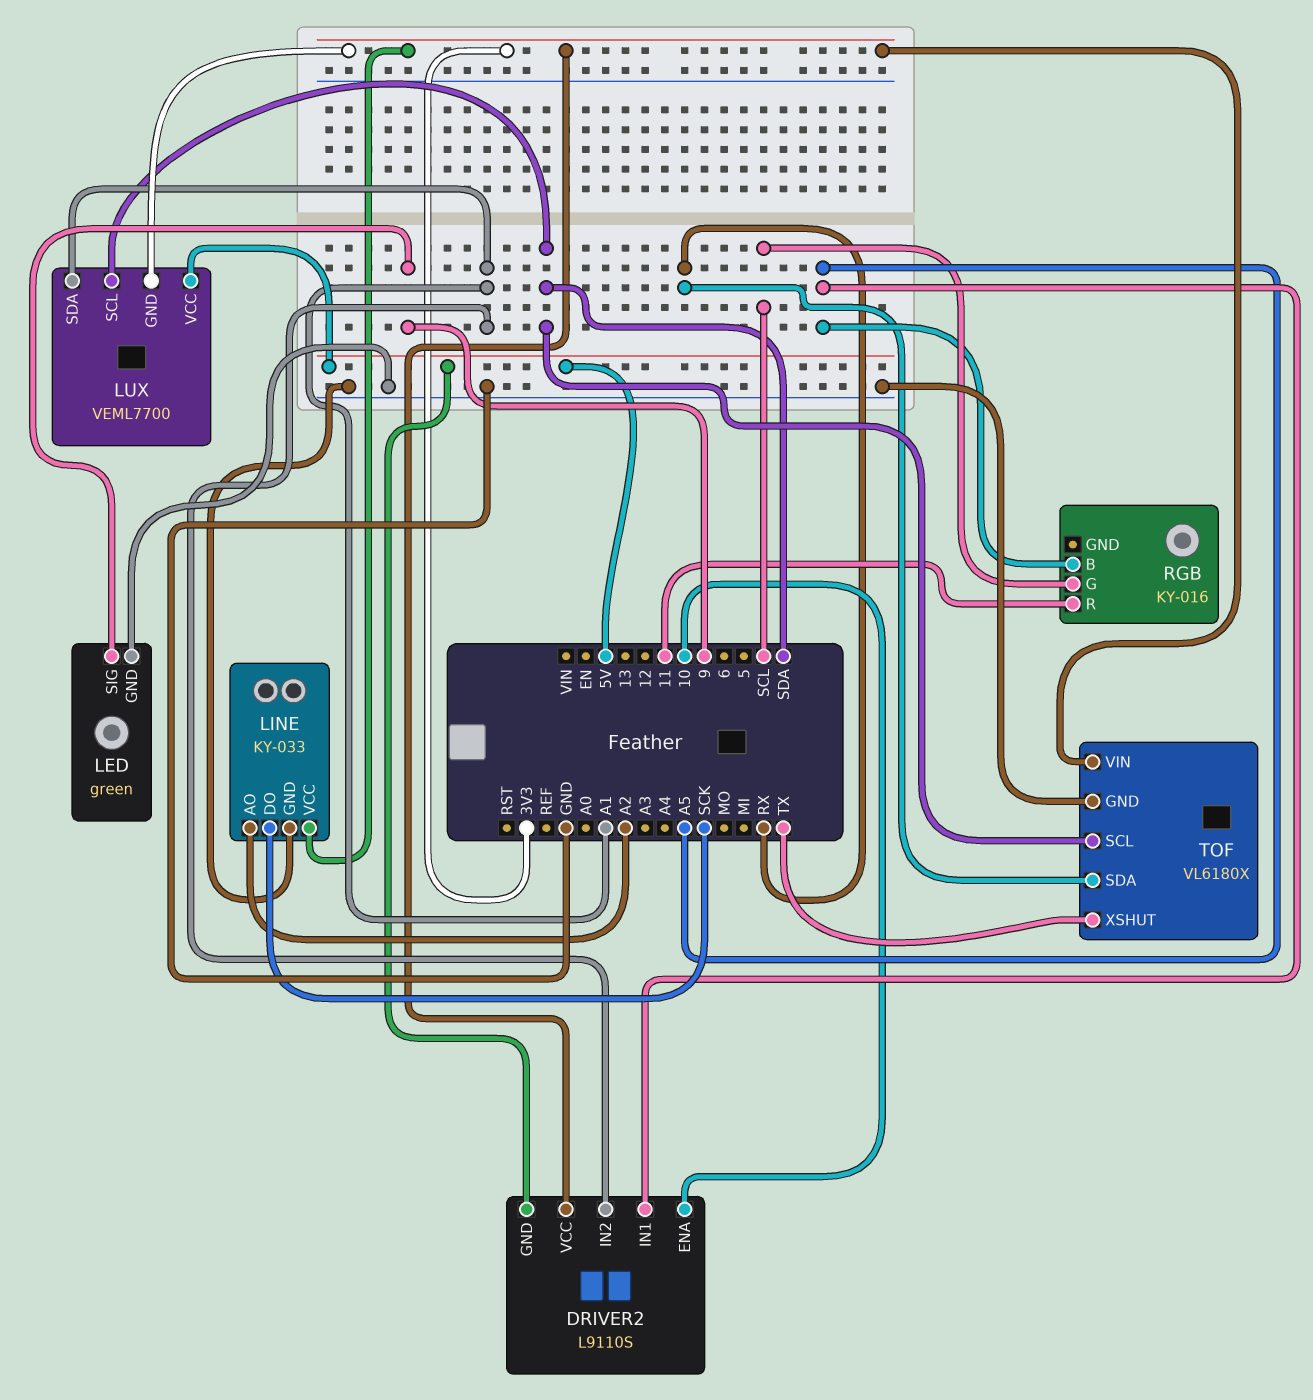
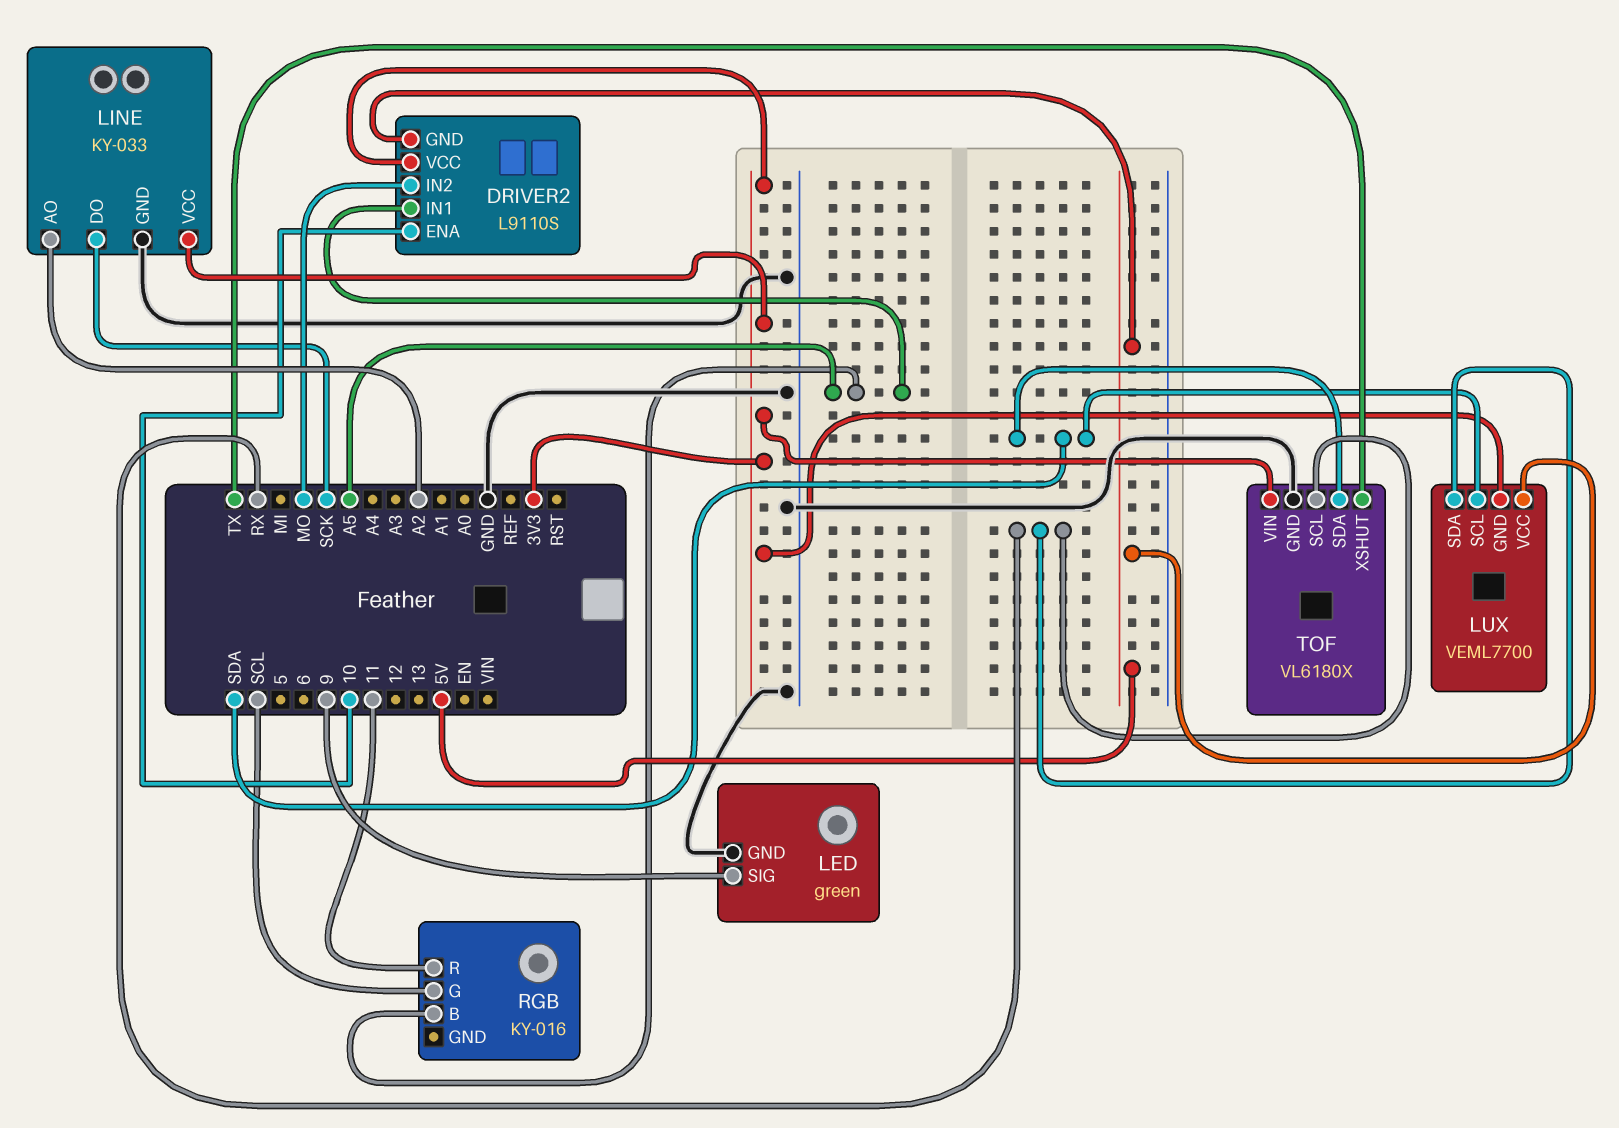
DRIVER2 pin IN2: A1 -> MO
LUX pin SDA: A1 -> RX
TOF pin SCL: SDA -> RX
TOF pin SDA: RX -> SDA

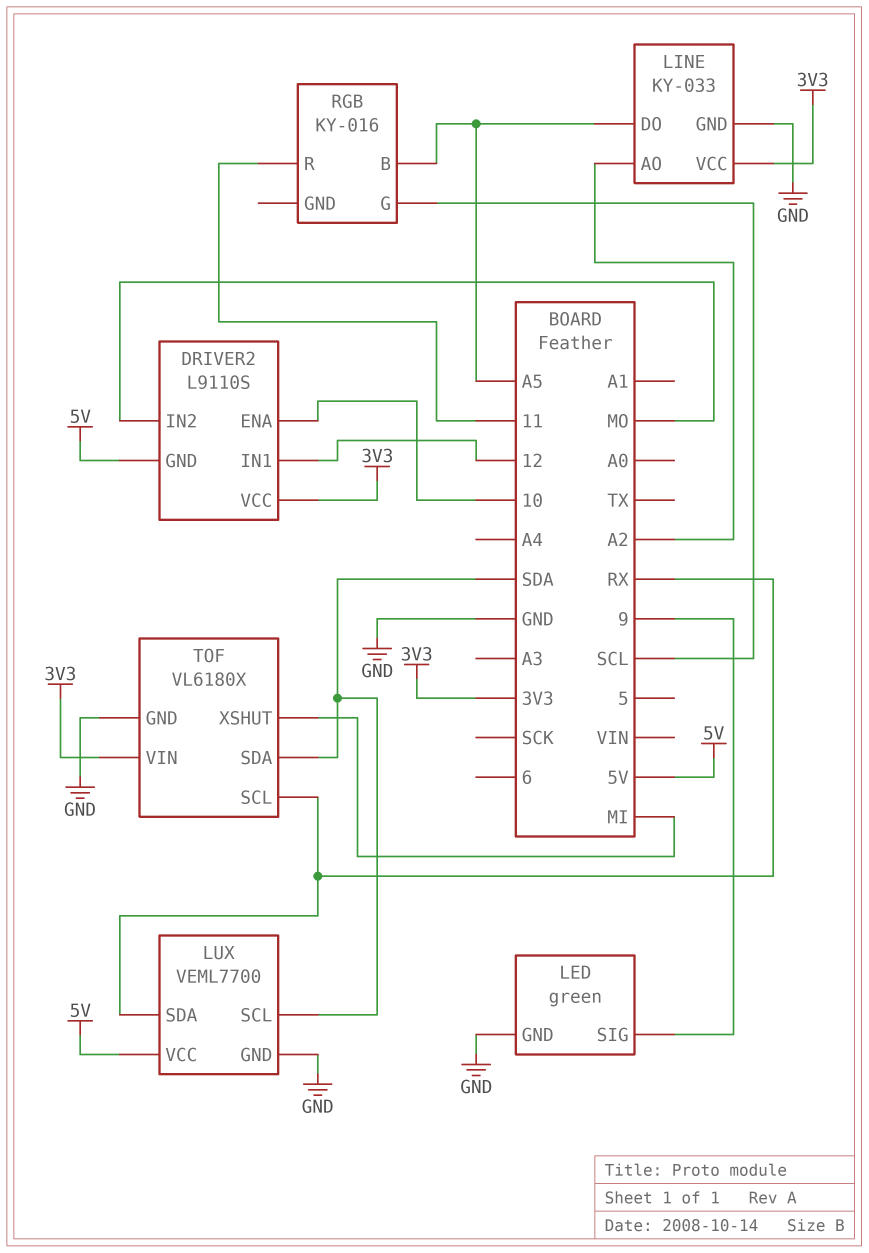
DRIVER2 pin IN1: A5 -> 12
LINE pin DO: SCK -> A5
LUX pin GND: 3V3 -> GND
TOF pin XSHUT: TX -> MI

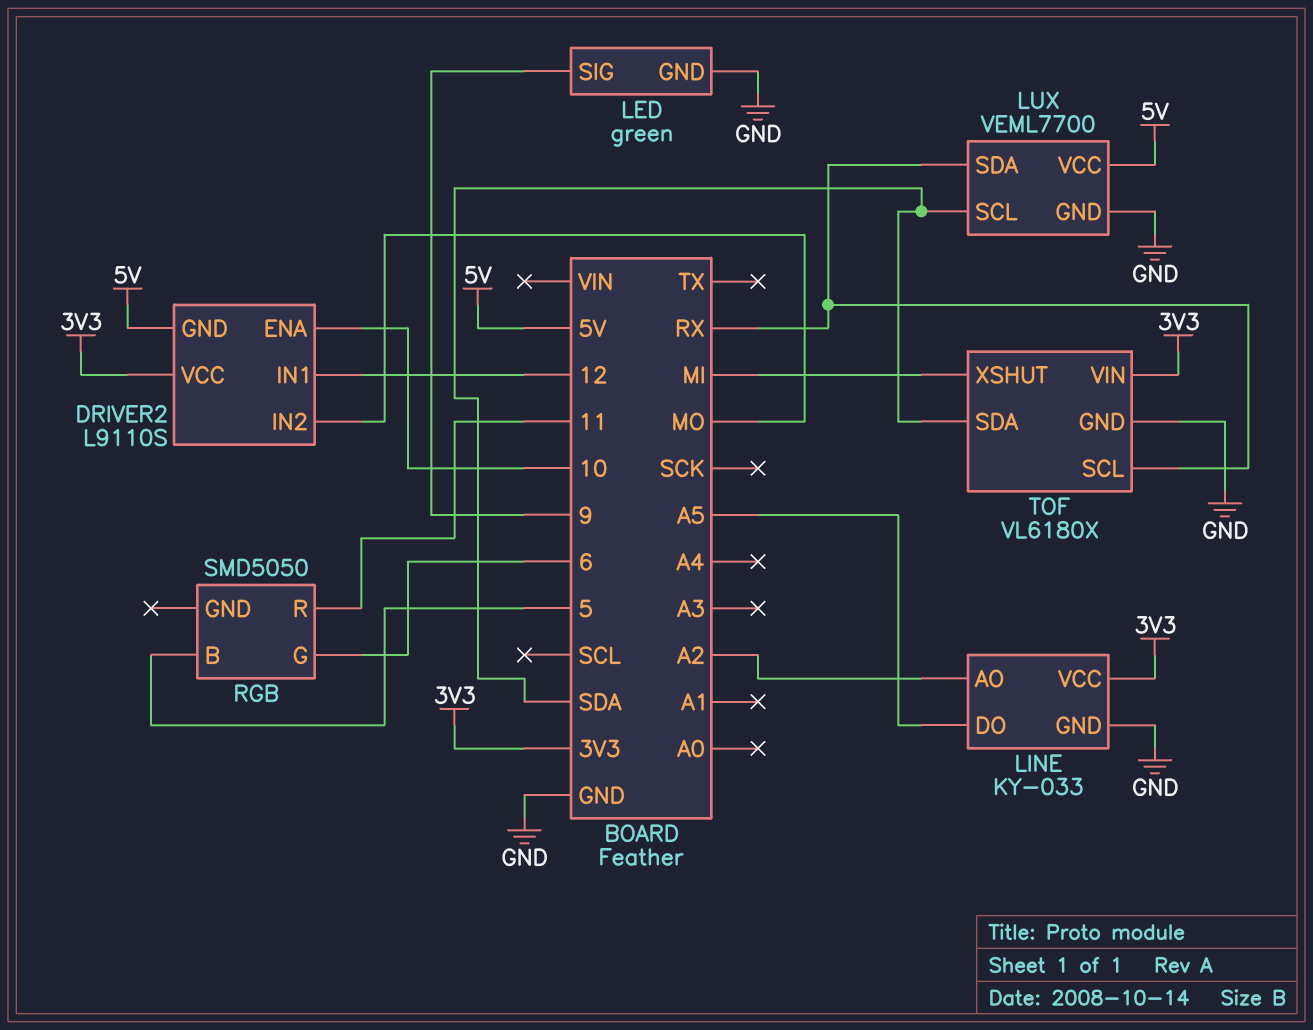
RGB: KY-016 -> SMD5050
RGB pin B: A5 -> 5
RGB pin G: SCL -> 6

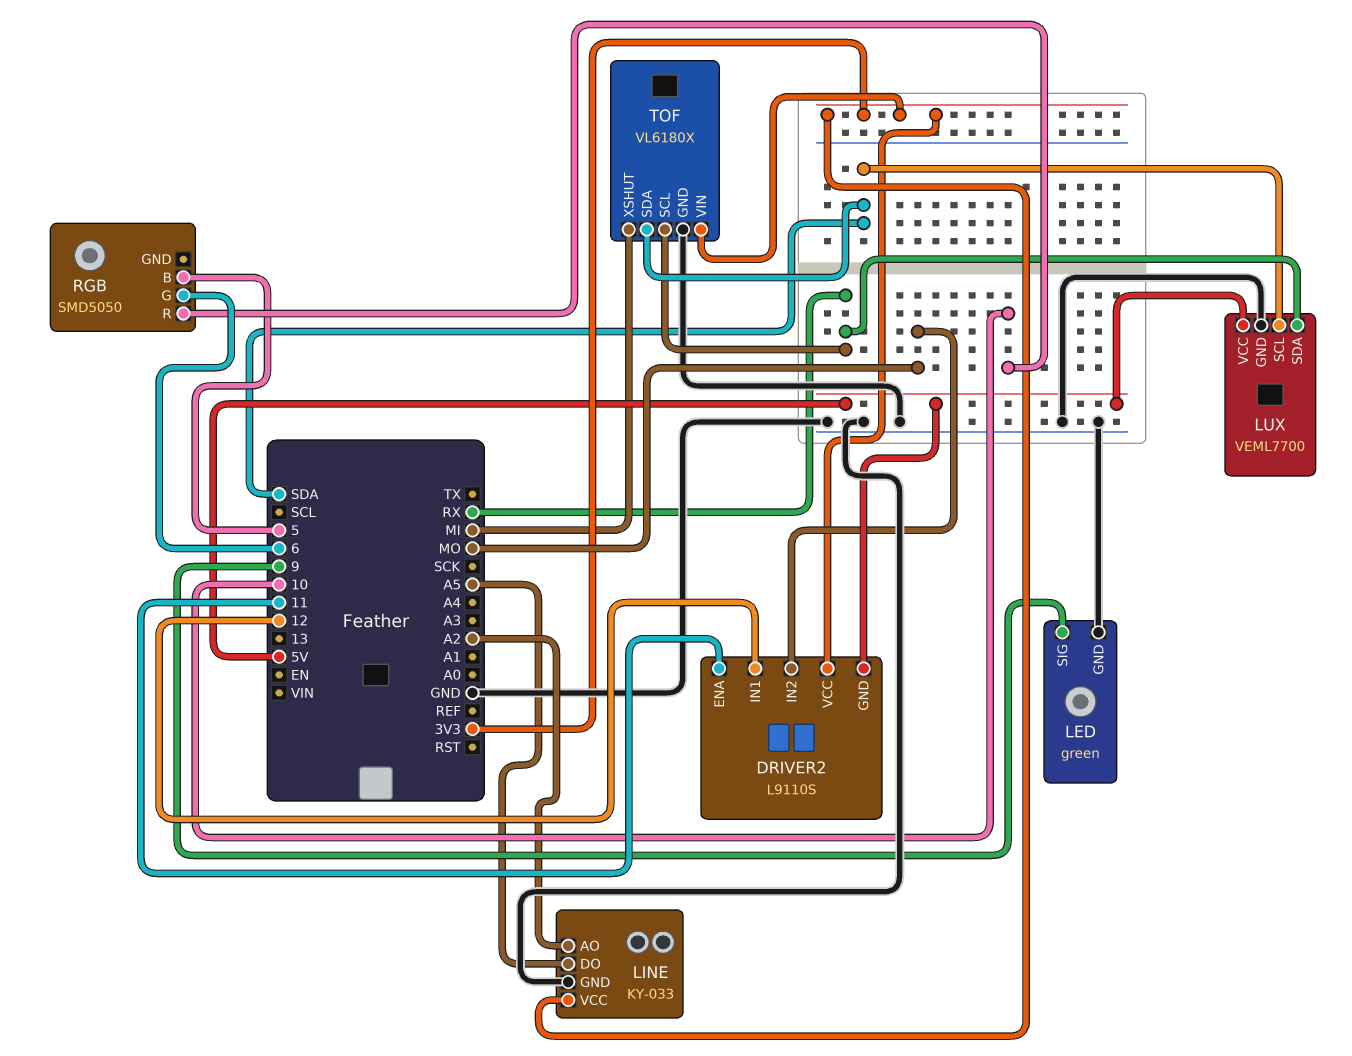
DRIVER2 pin ENA: 10 -> 11
RGB pin R: 11 -> 10

